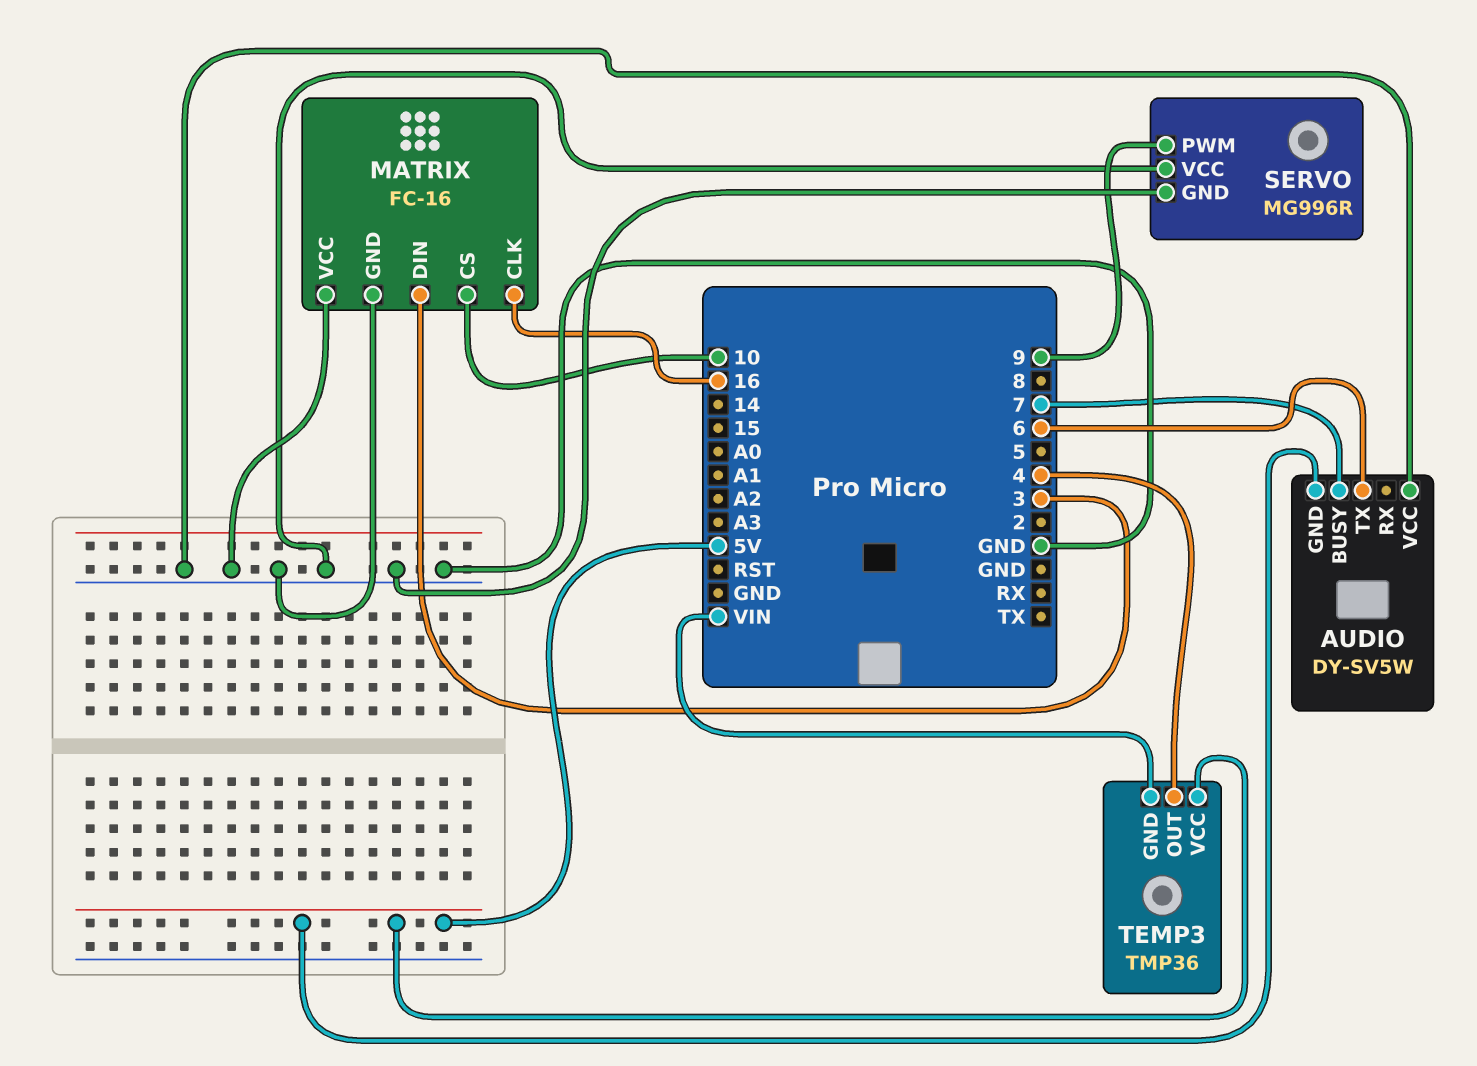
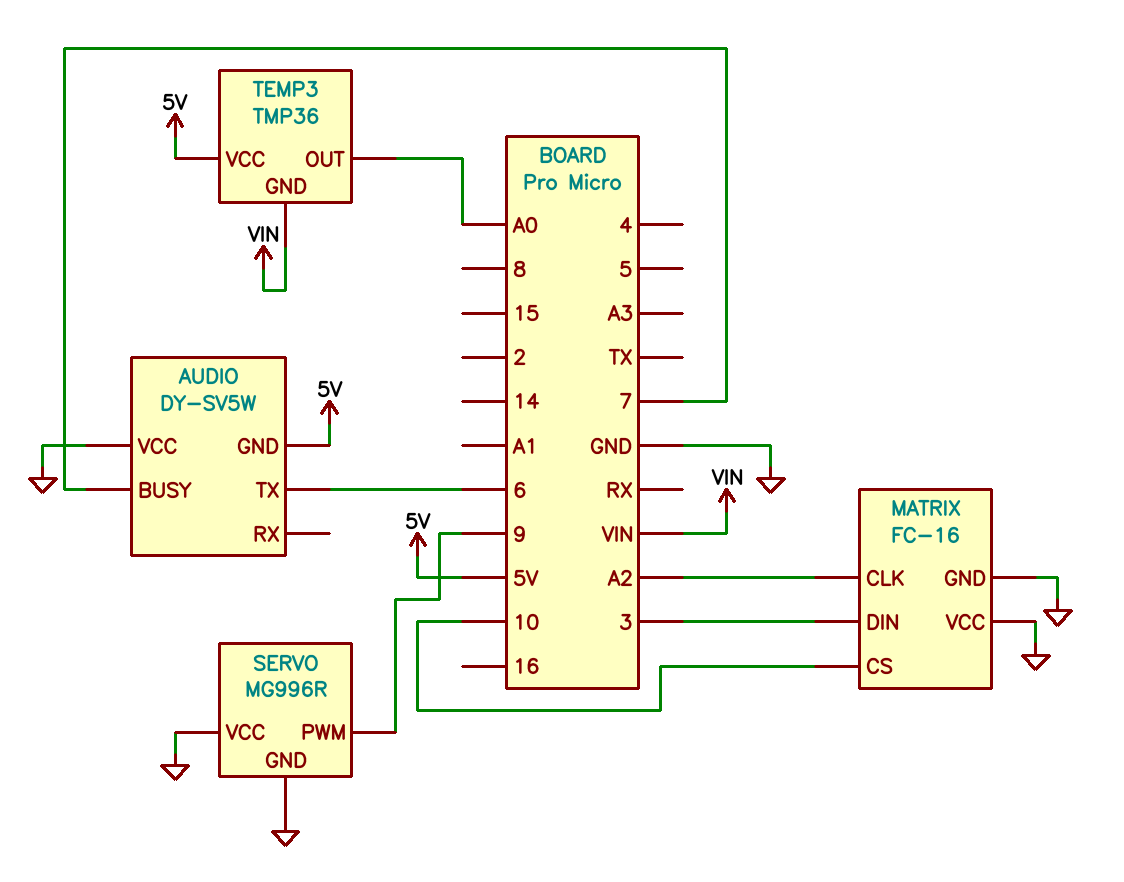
MATRIX pin CLK: 16 -> A2
TEMP3 pin OUT: 4 -> A0

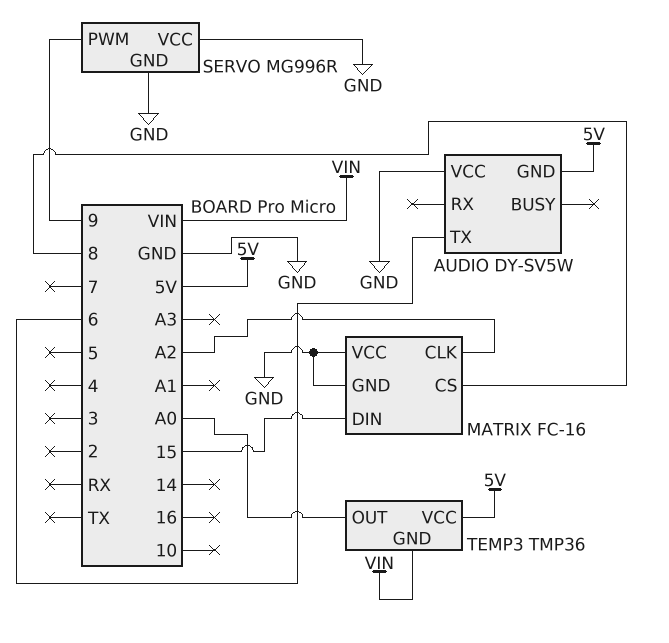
AUDIO pin BUSY: 7 -> none
MATRIX pin CS: 10 -> 8
MATRIX pin DIN: 3 -> 15

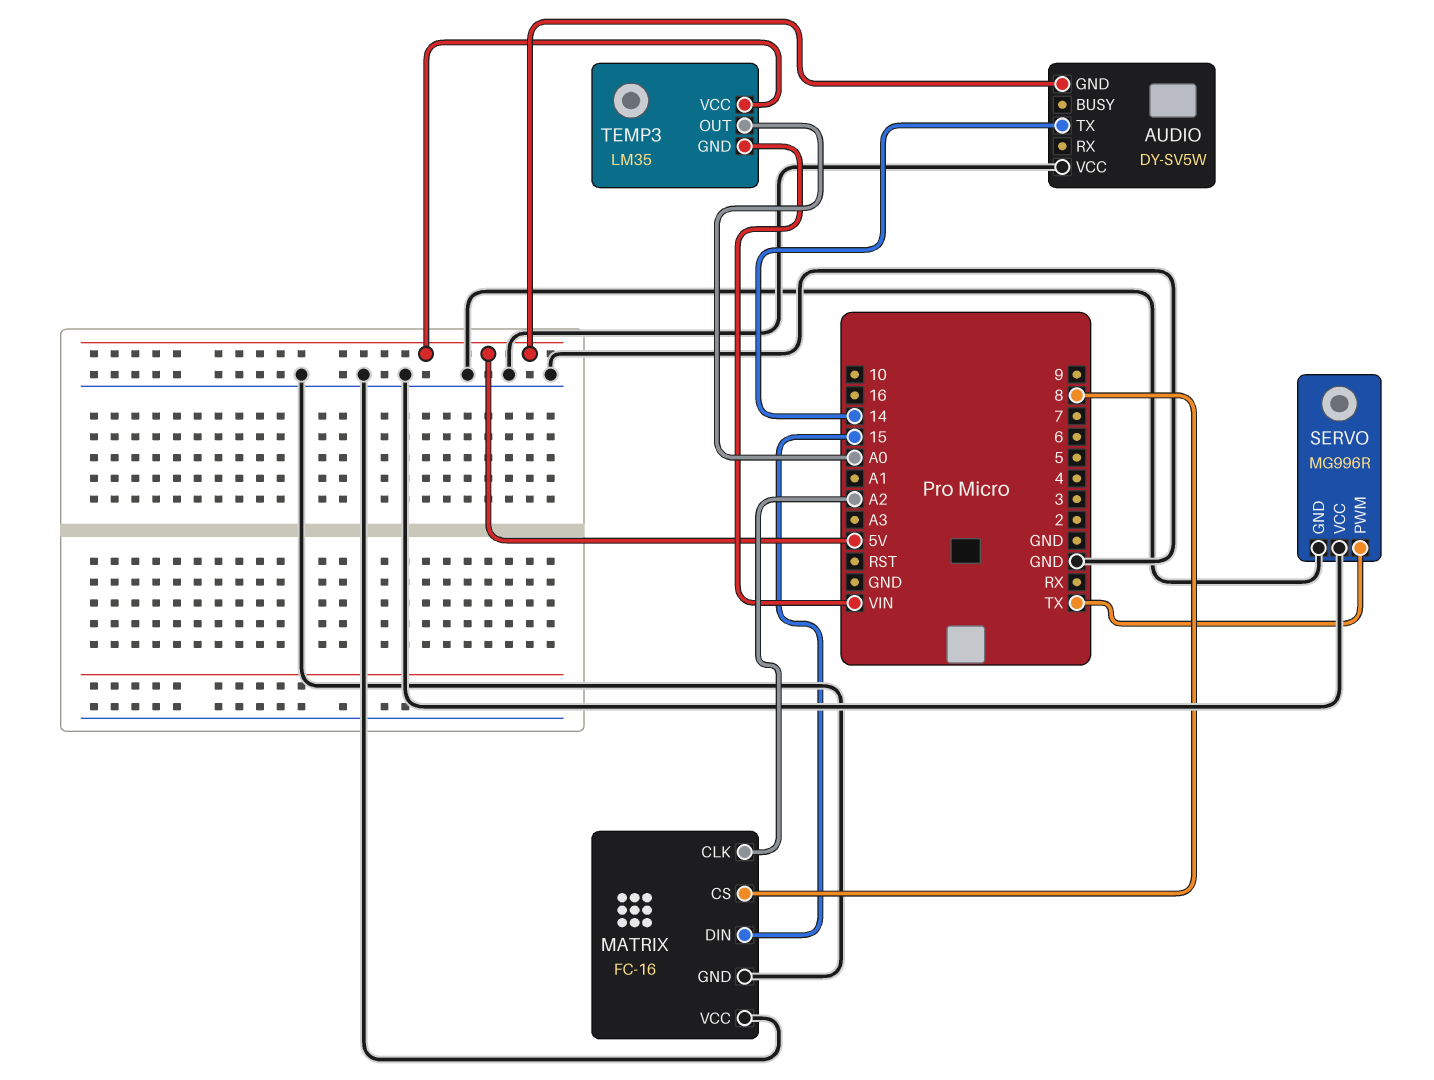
AUDIO pin TX: 6 -> 14
SERVO pin PWM: 9 -> TX
TEMP3: TMP36 -> LM35

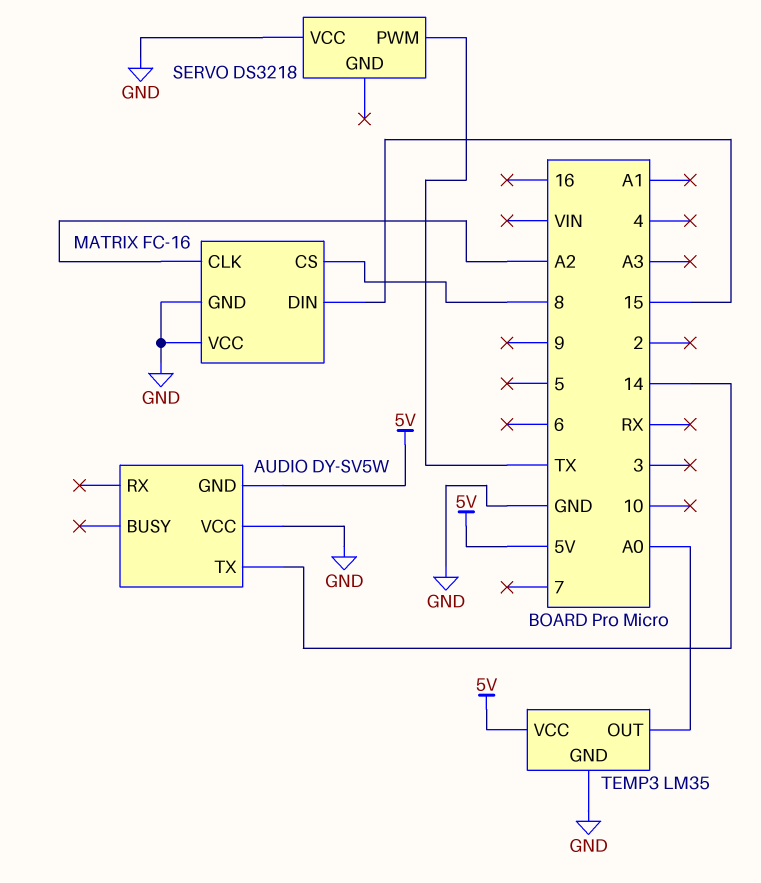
SERVO: MG996R -> DS3218
SERVO pin GND: GND -> none
TEMP3 pin GND: VIN -> GND

